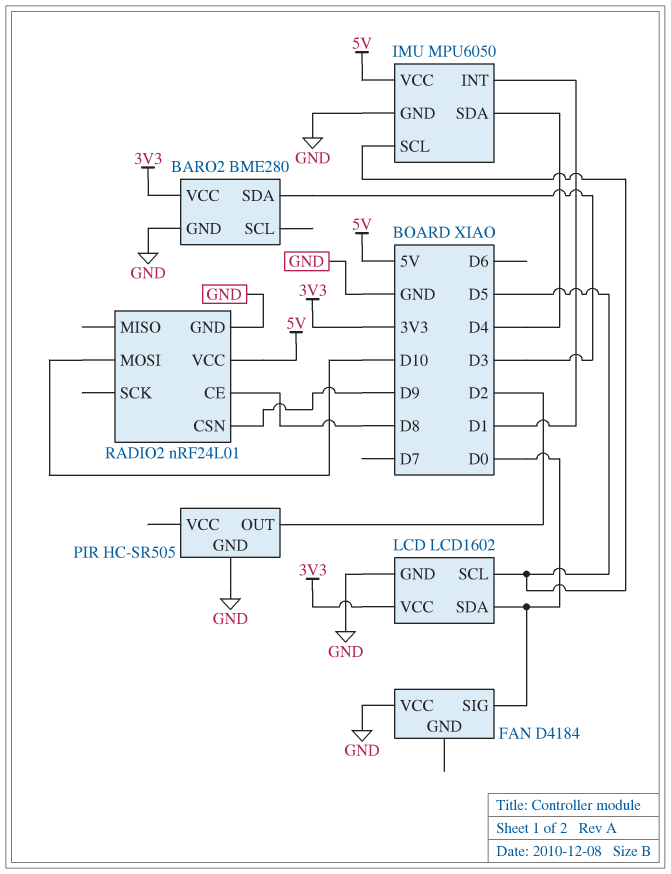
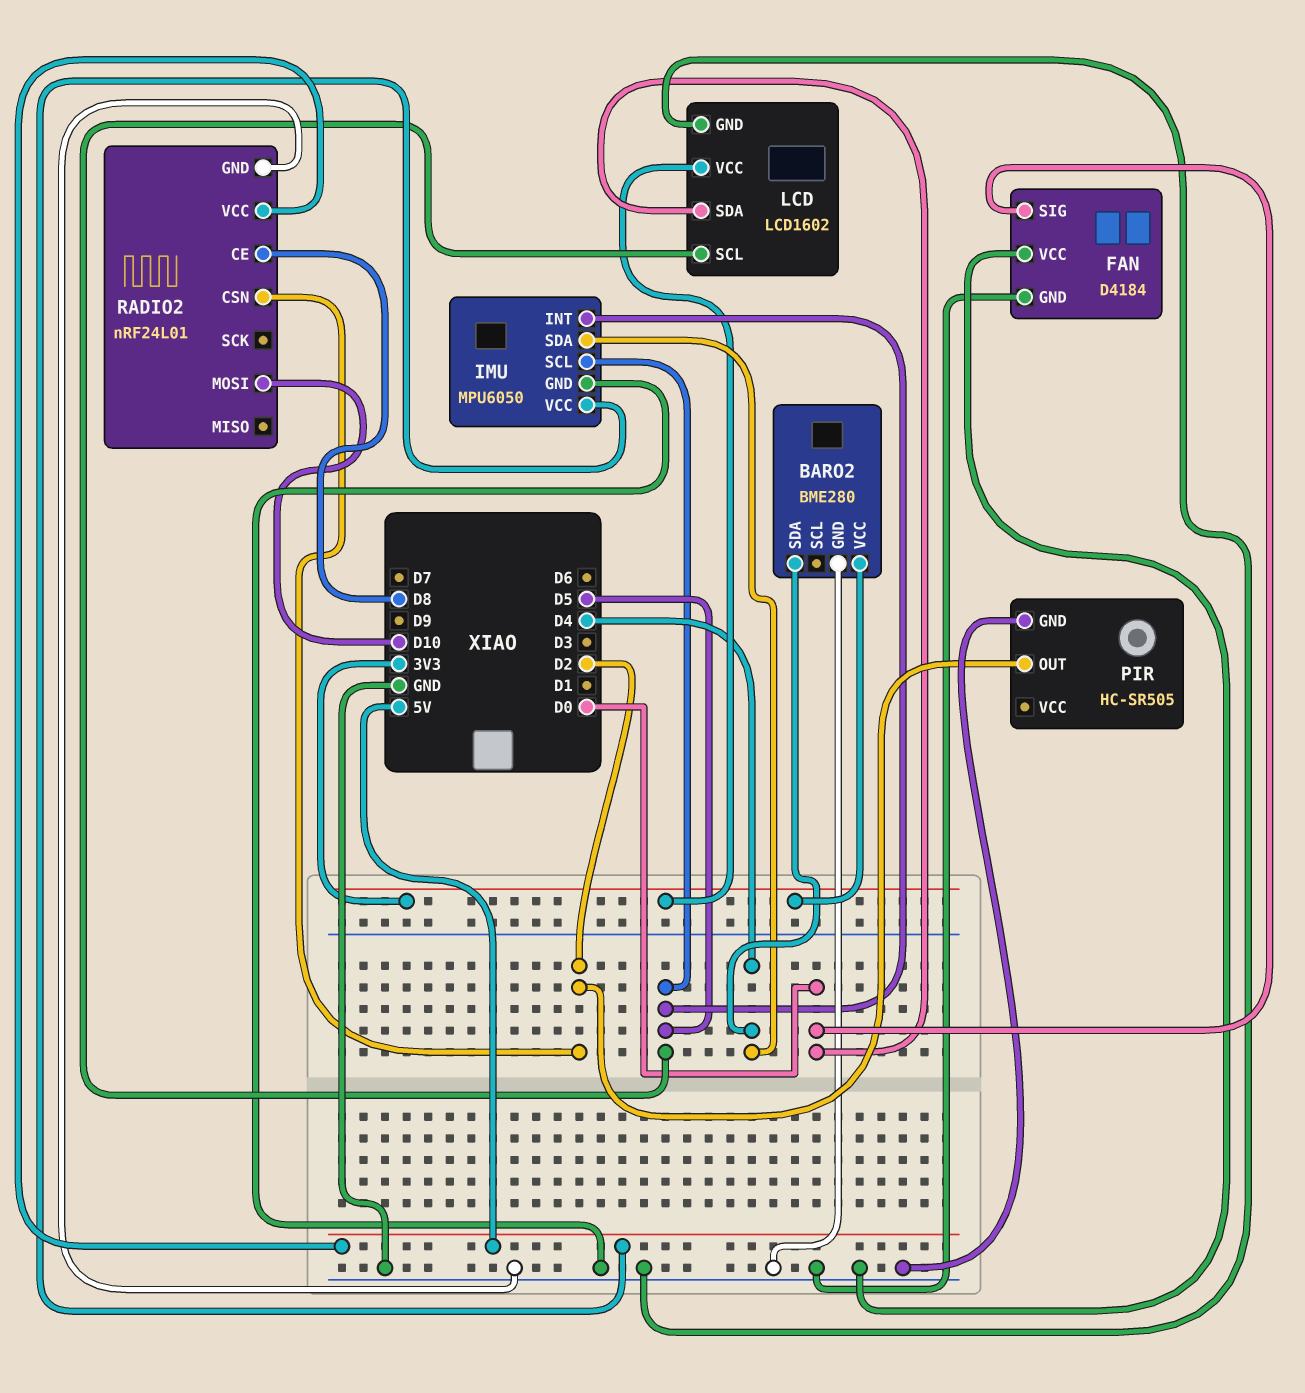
BARO2 pin SDA: D3 -> D4
FAN pin GND: none -> GND
IMU pin INT: D1 -> D5
RADIO2 pin CSN: D9 -> D2

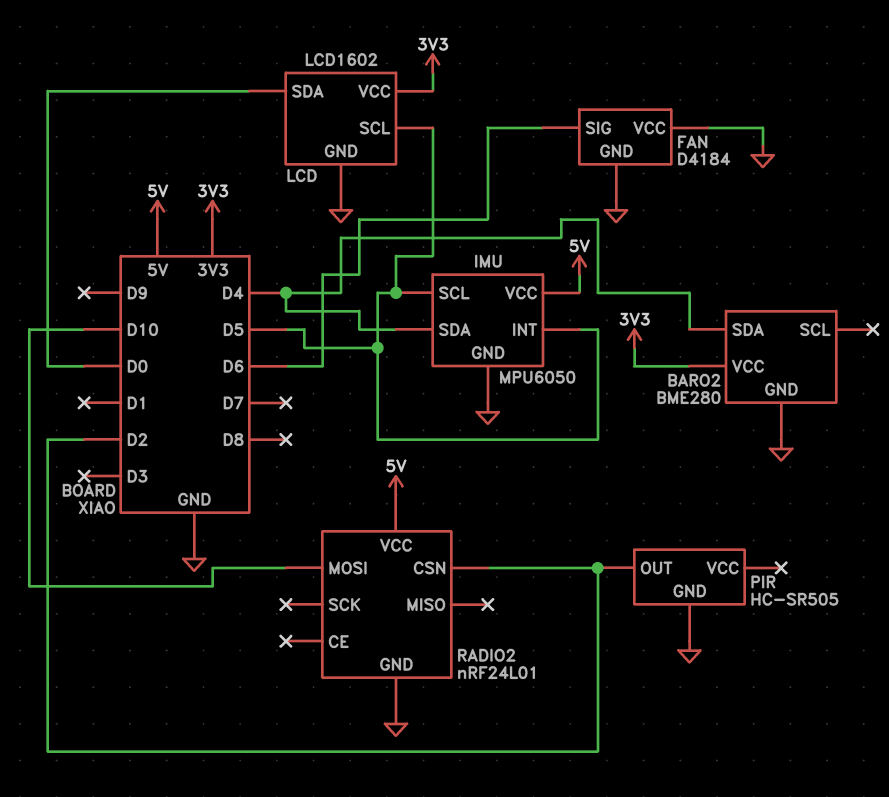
FAN pin SIG: D0 -> D6
RADIO2 pin CE: D8 -> none

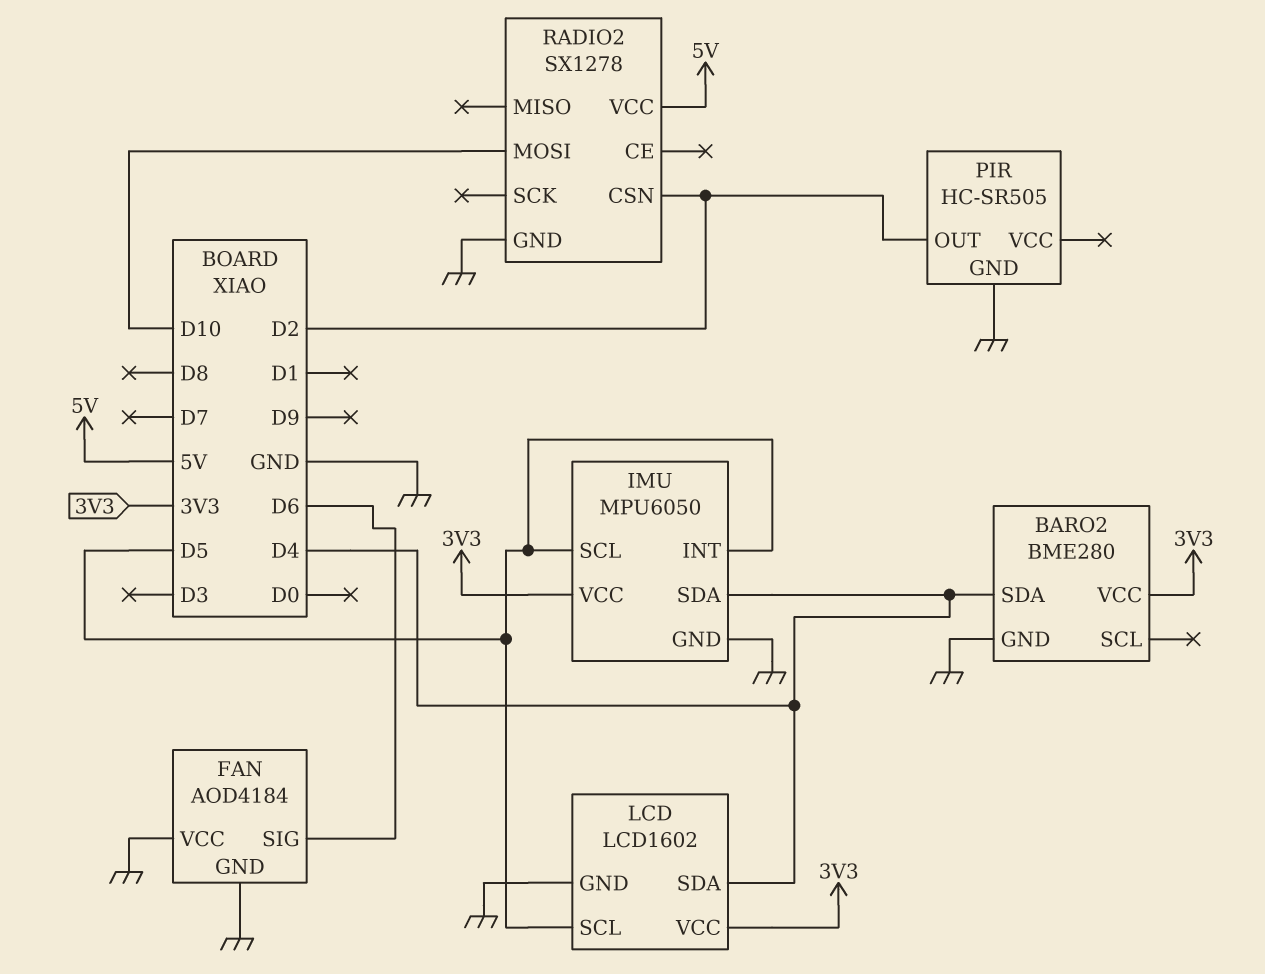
FAN: D4184 -> AOD4184
IMU pin VCC: 5V -> 3V3
LCD pin SDA: D0 -> D4
RADIO2: nRF24L01 -> SX1278

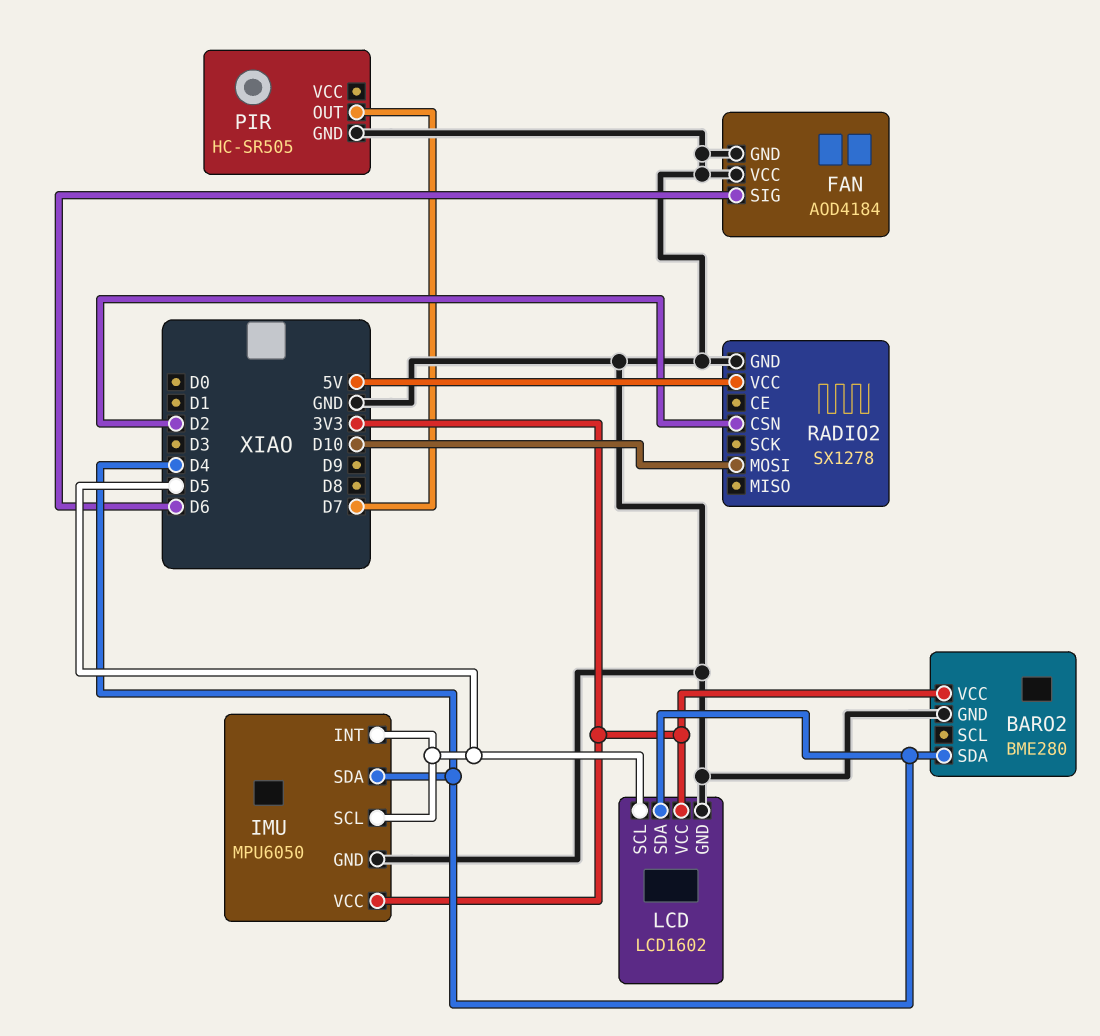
PIR pin OUT: D2 -> D7

